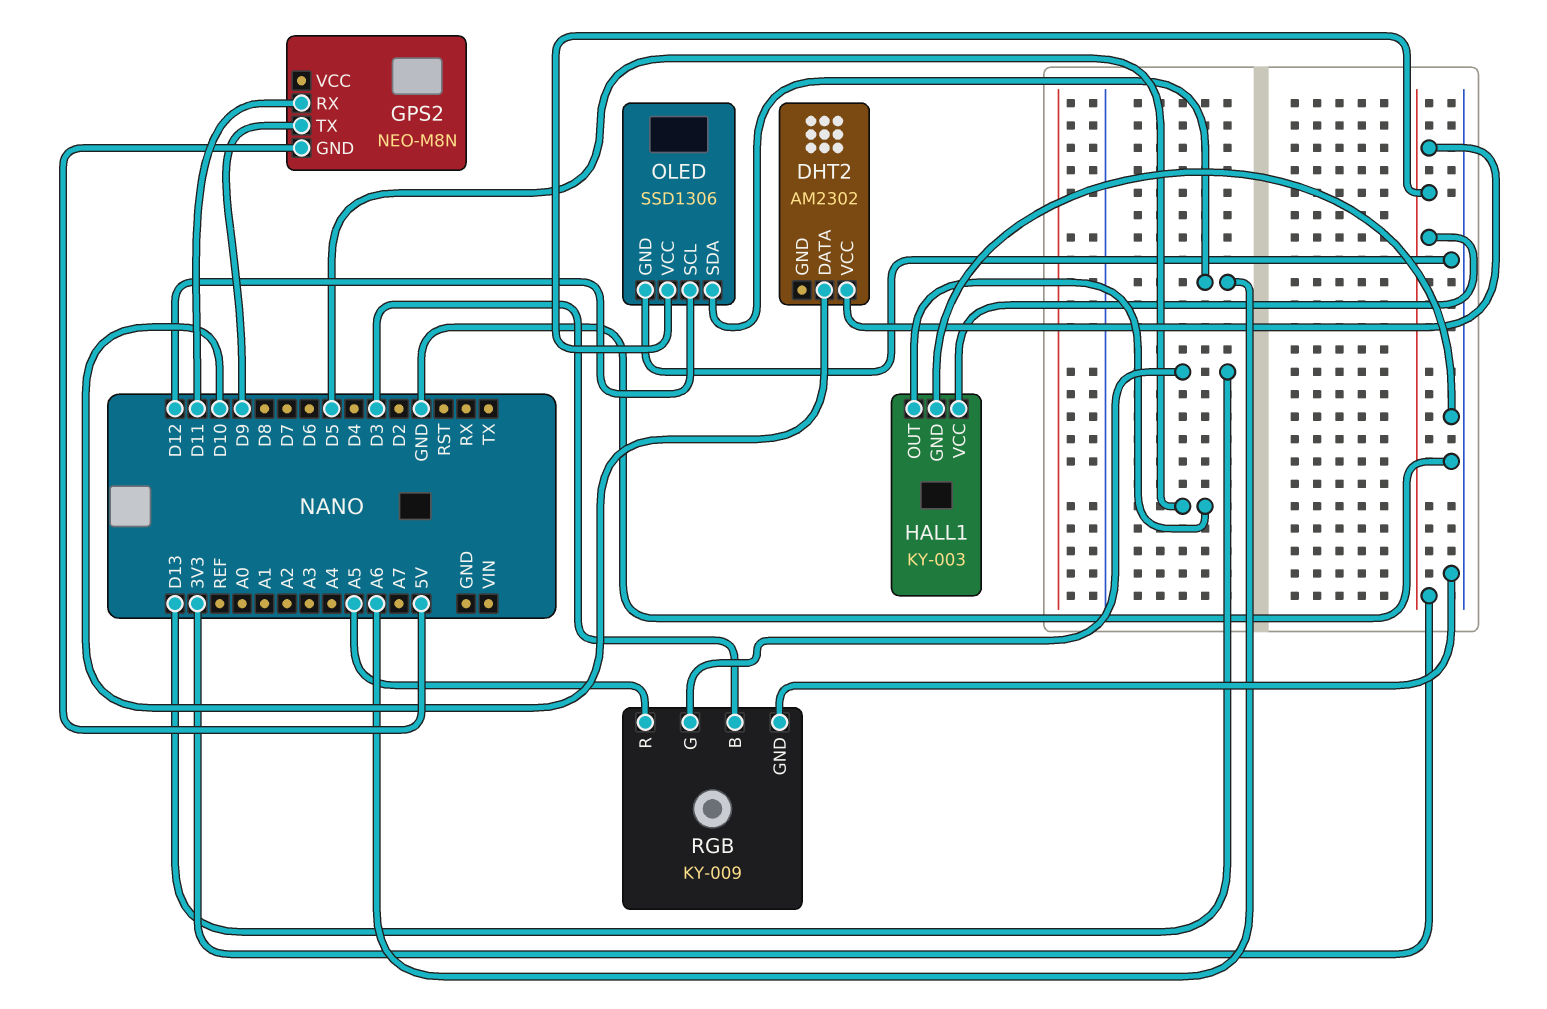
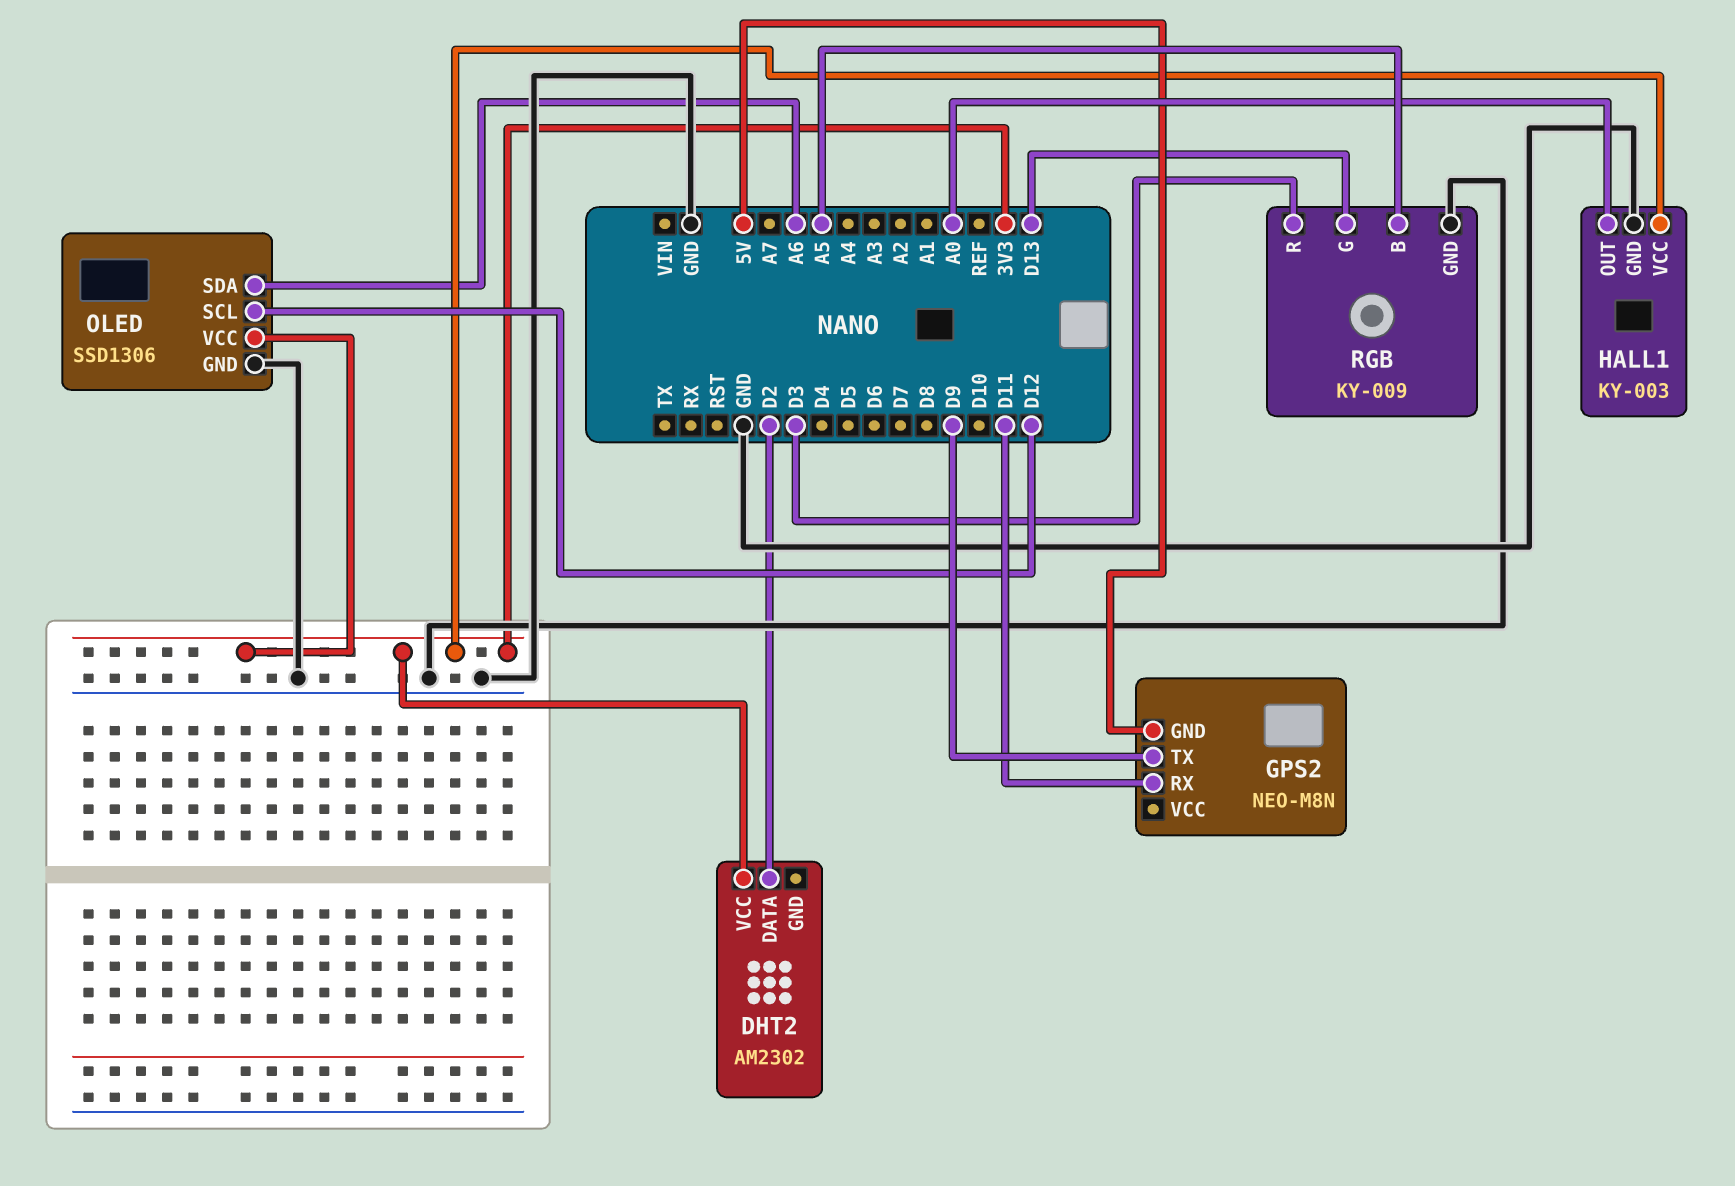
DHT2 pin DATA: D10 -> D2
HALL1 pin OUT: D5 -> A0
RGB pin B: D3 -> A5
RGB pin R: A5 -> D3

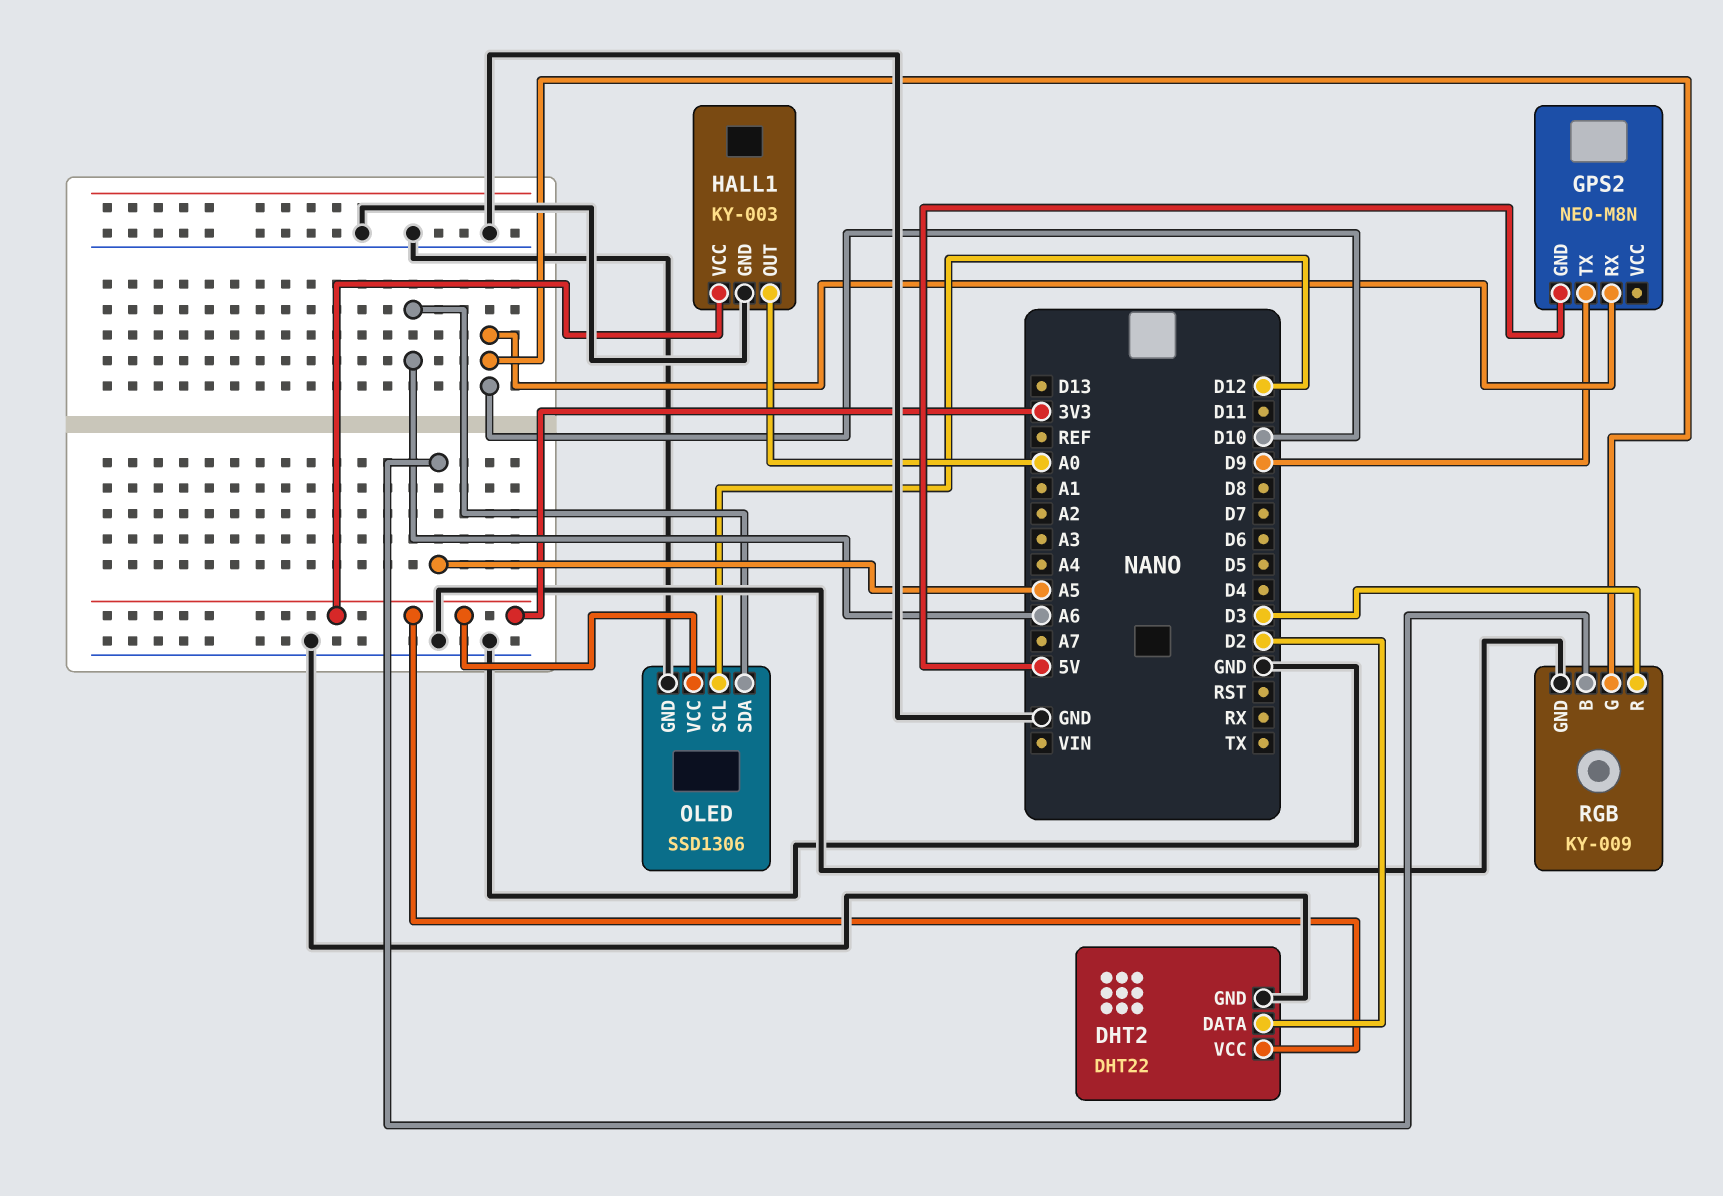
DHT2: AM2302 -> DHT22
DHT2 pin GND: none -> GND
GPS2 pin RX: D11 -> D10
RGB pin G: D13 -> D10

